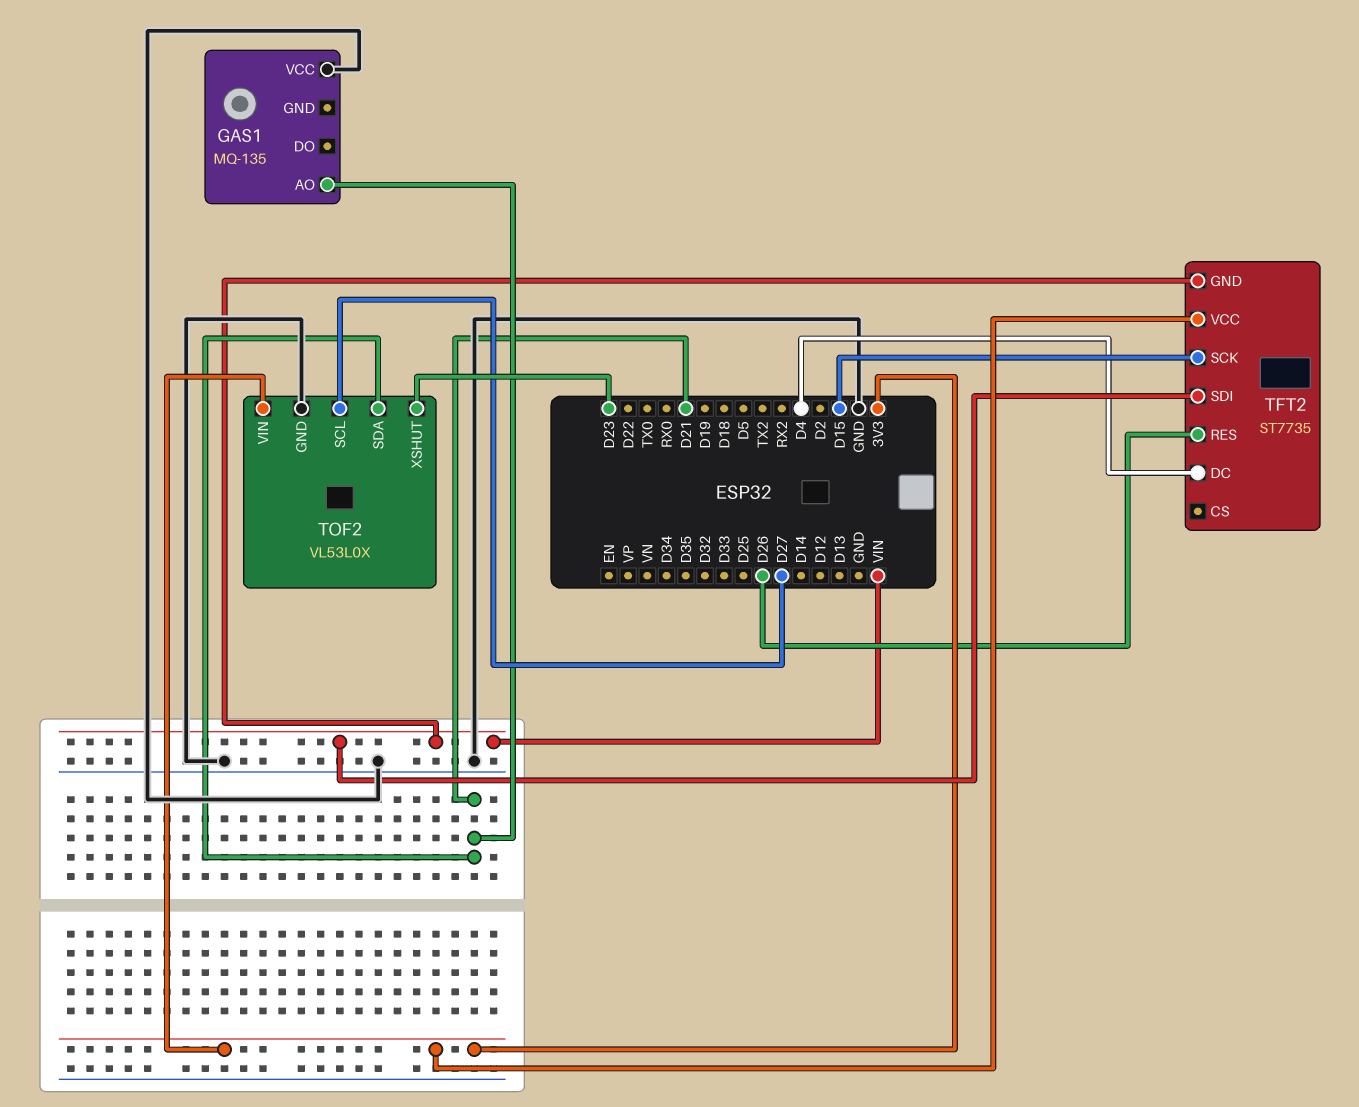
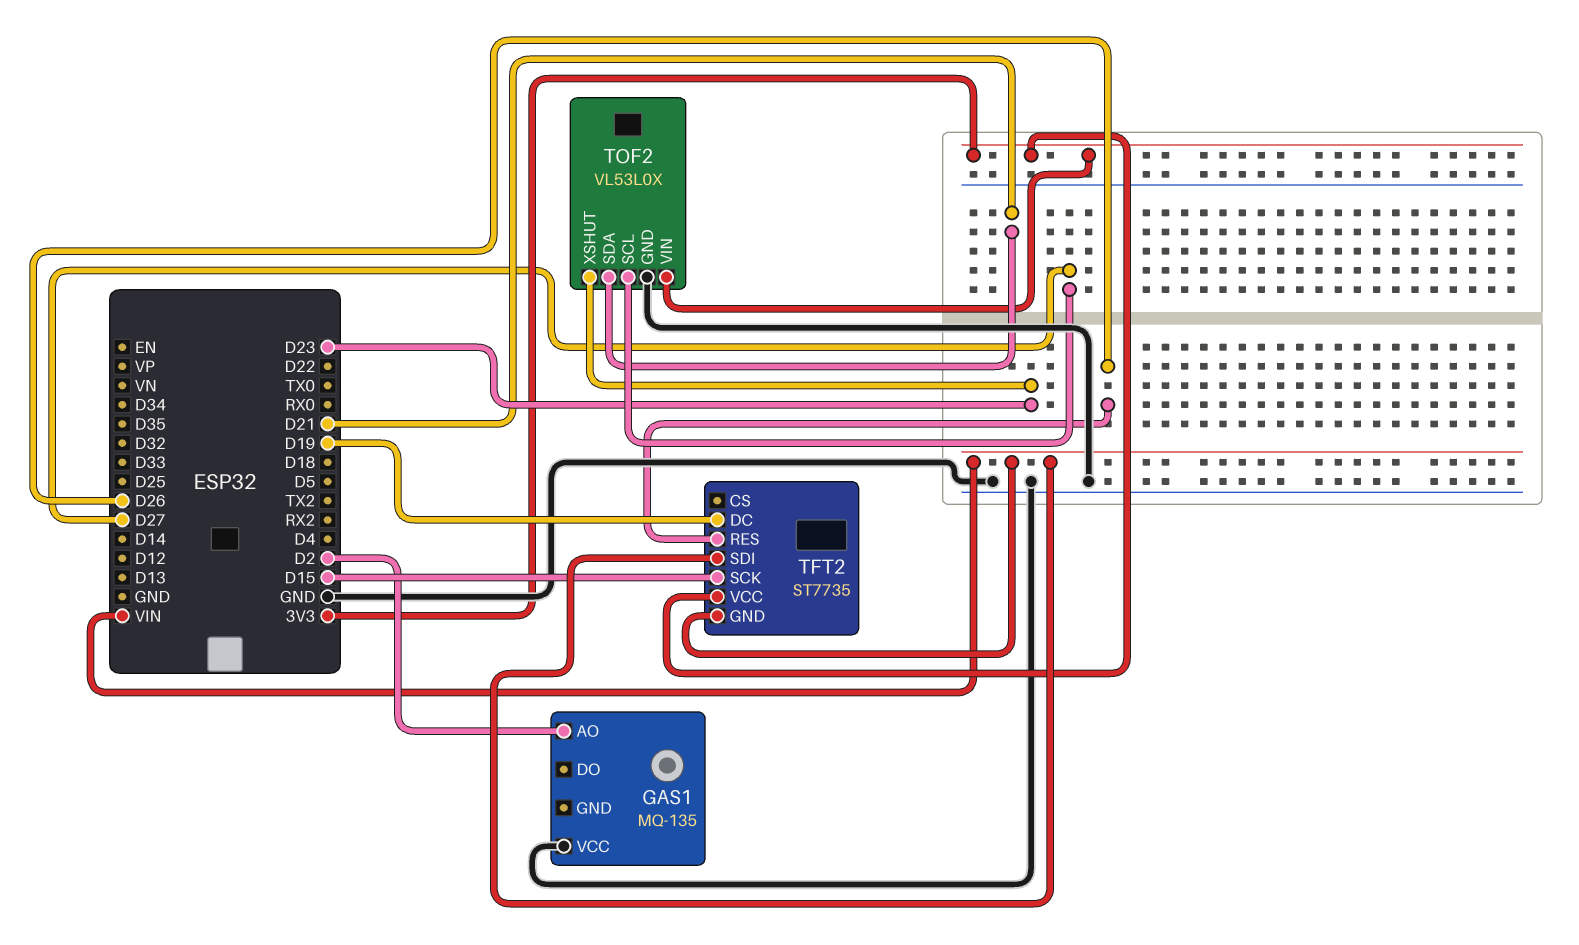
GAS1 pin AO: D21 -> D2
TFT2 pin DC: D4 -> D19

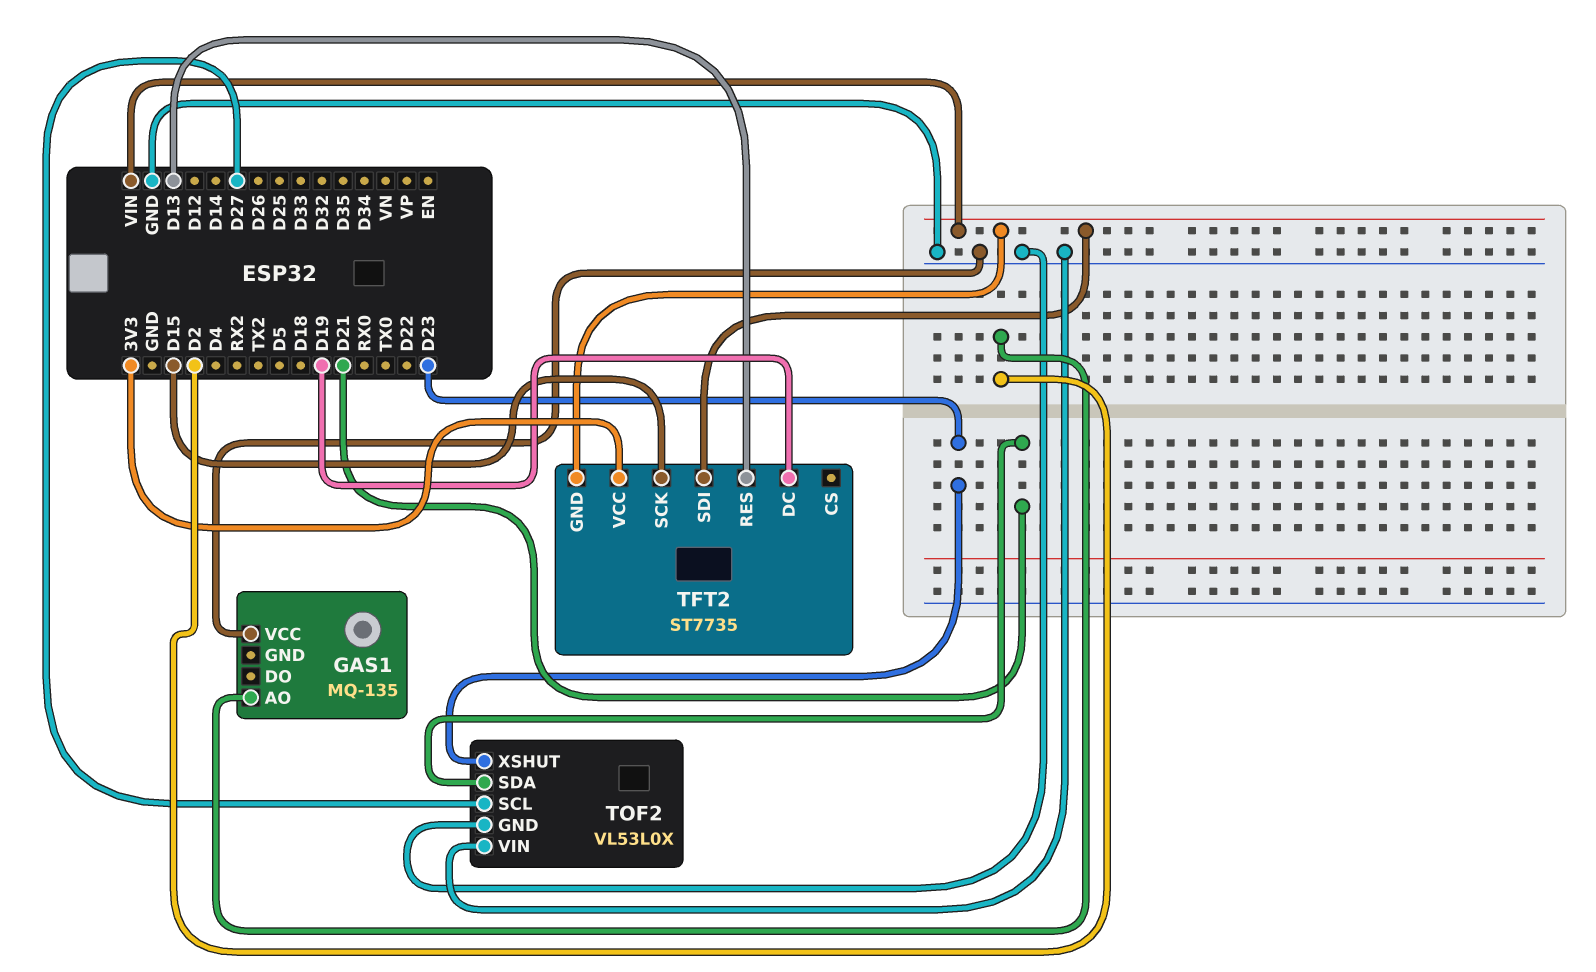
TFT2 pin RES: D26 -> D13
TOF2 pin VIN: 3V3 -> GND

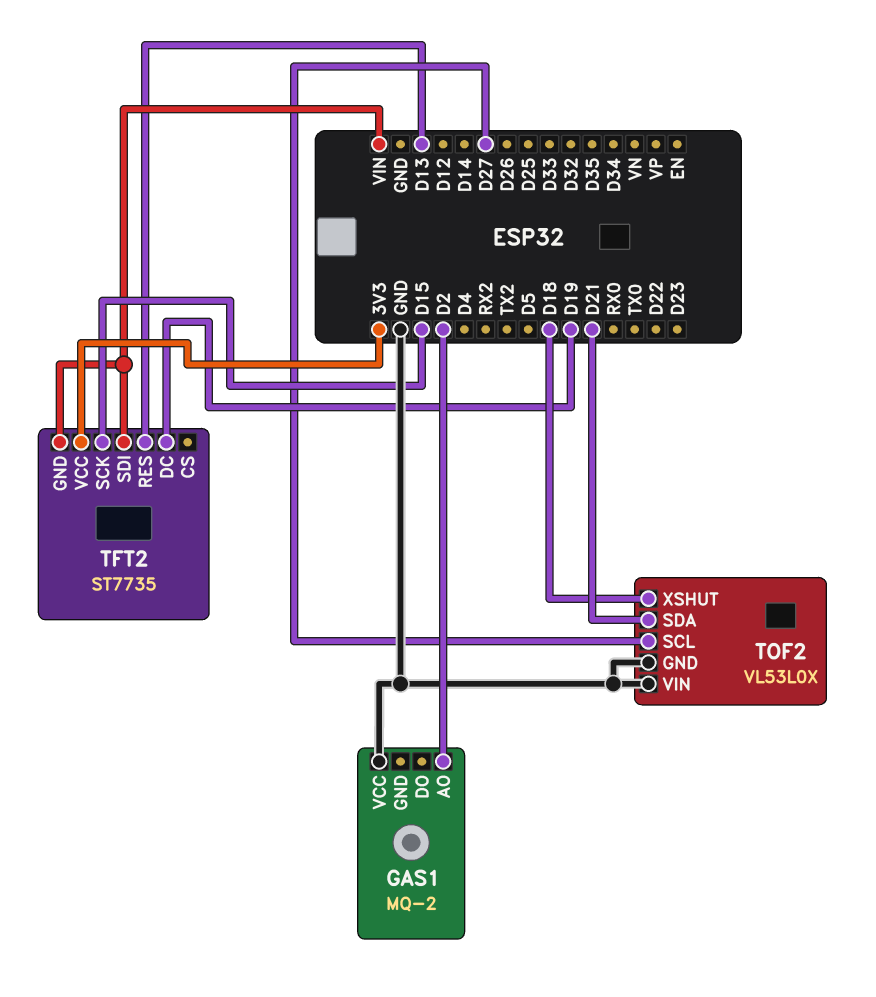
GAS1: MQ-135 -> MQ-2
TOF2 pin XSHUT: D23 -> D18

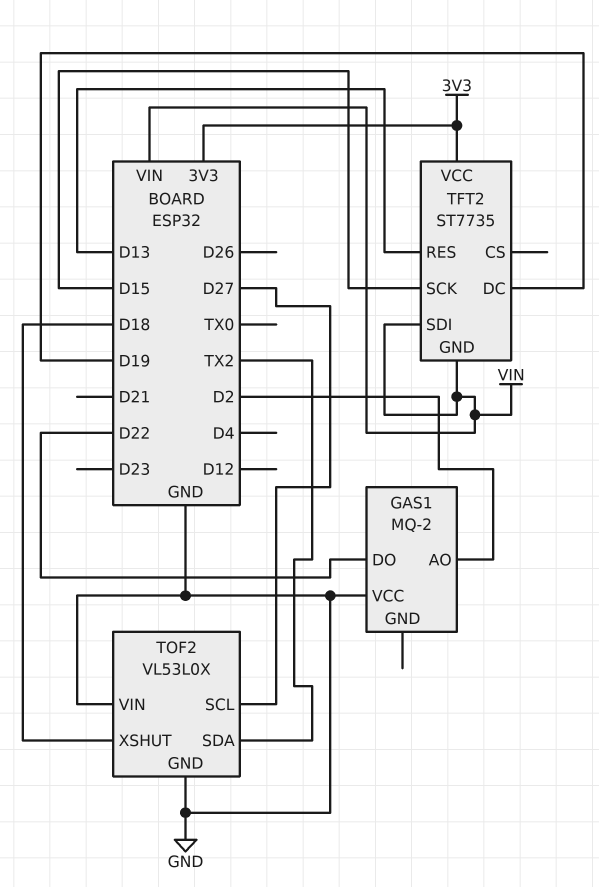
GAS1 pin DO: none -> D22
TOF2 pin SDA: D21 -> TX2

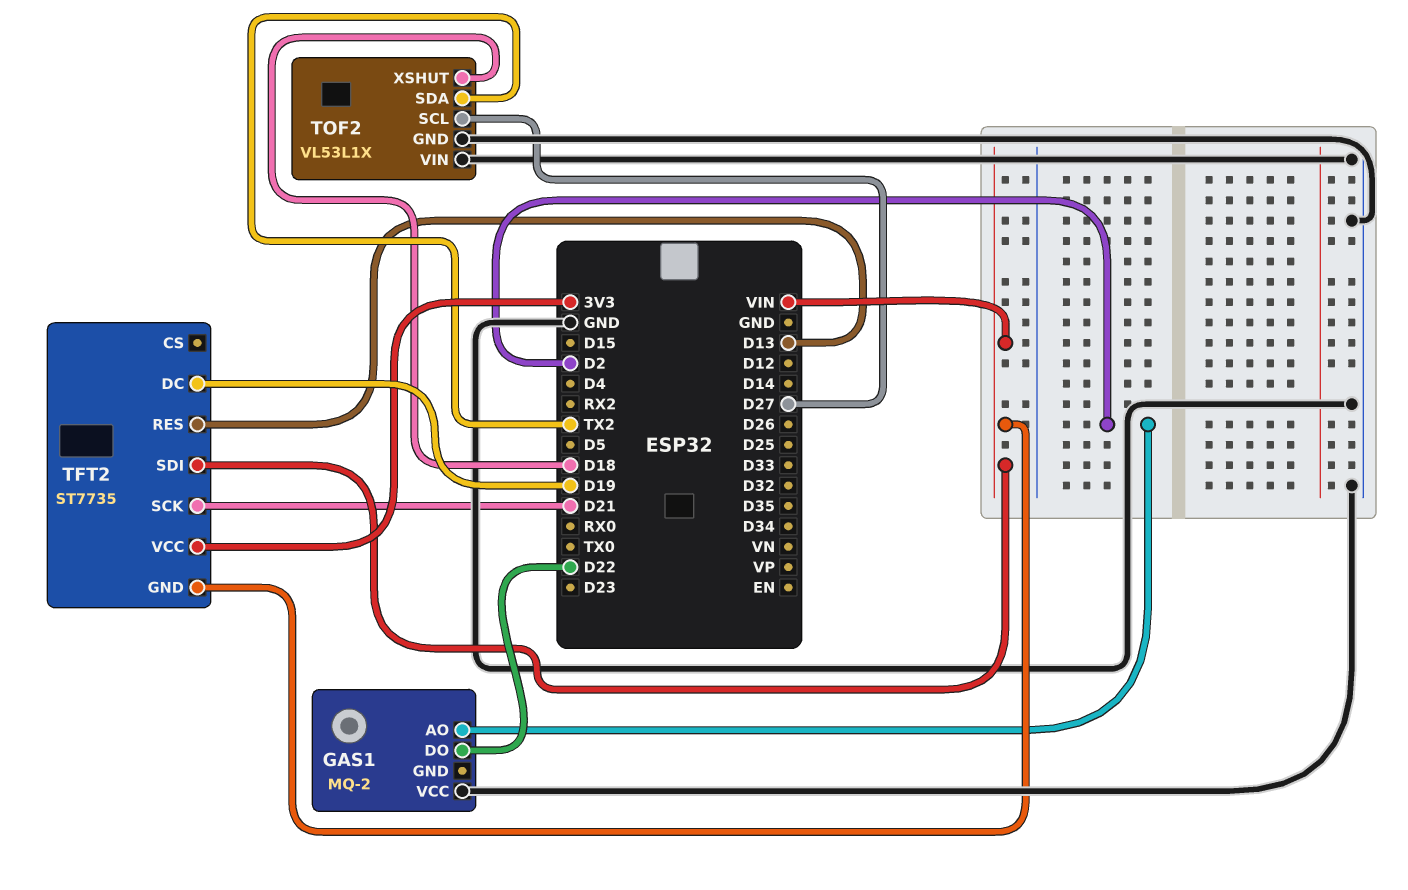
TFT2 pin SCK: D15 -> D21
TOF2: VL53L0X -> VL53L1X

